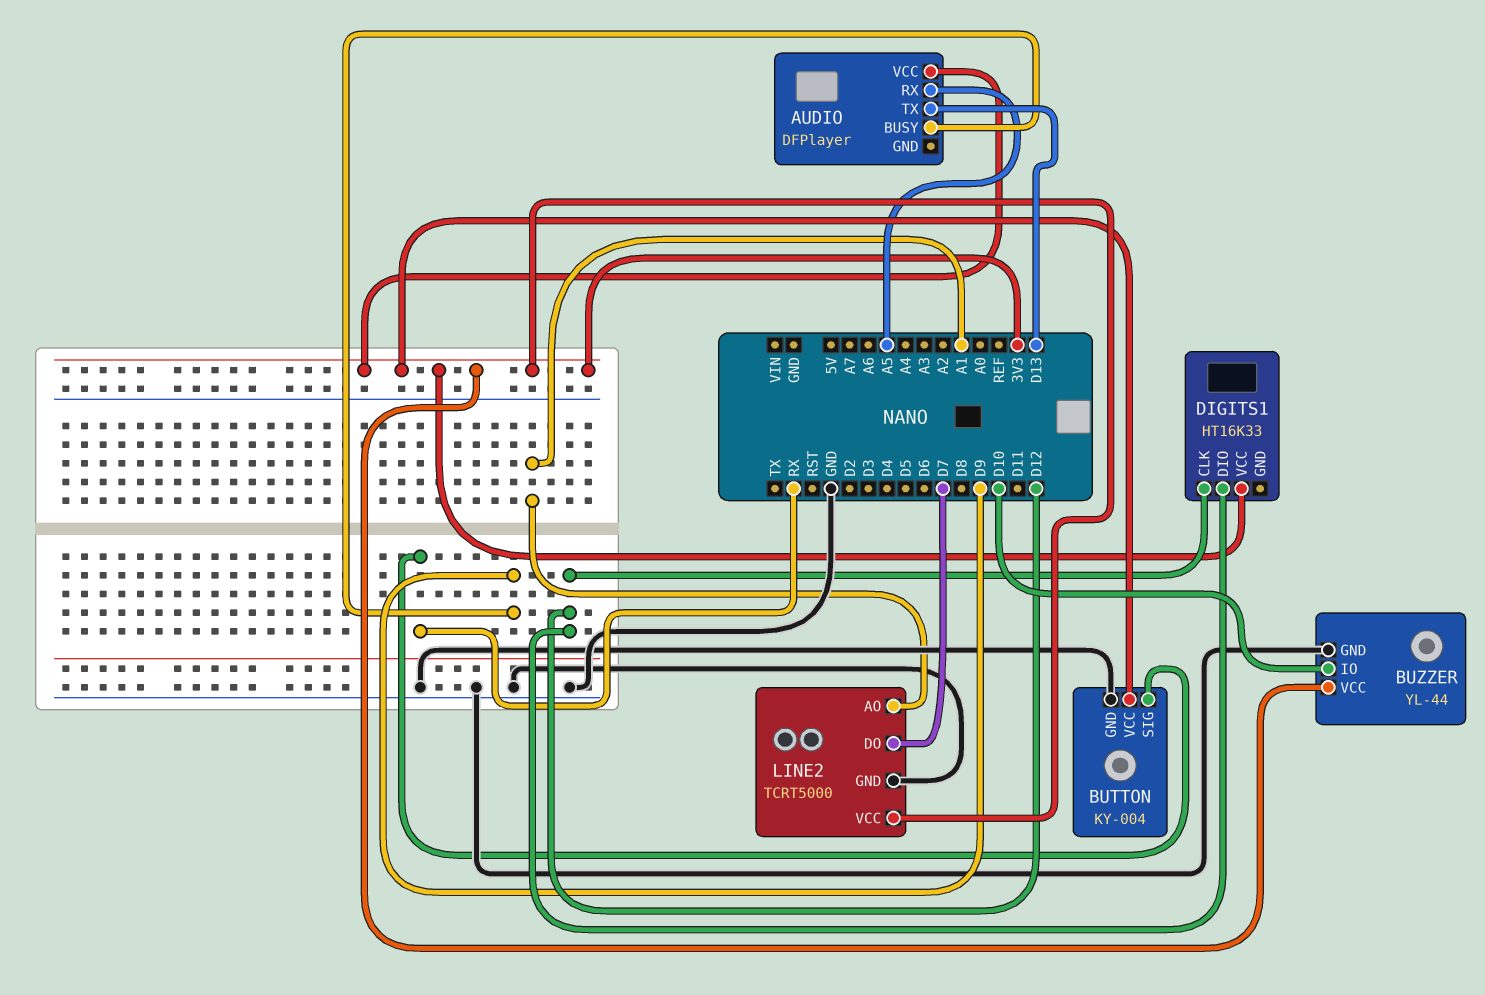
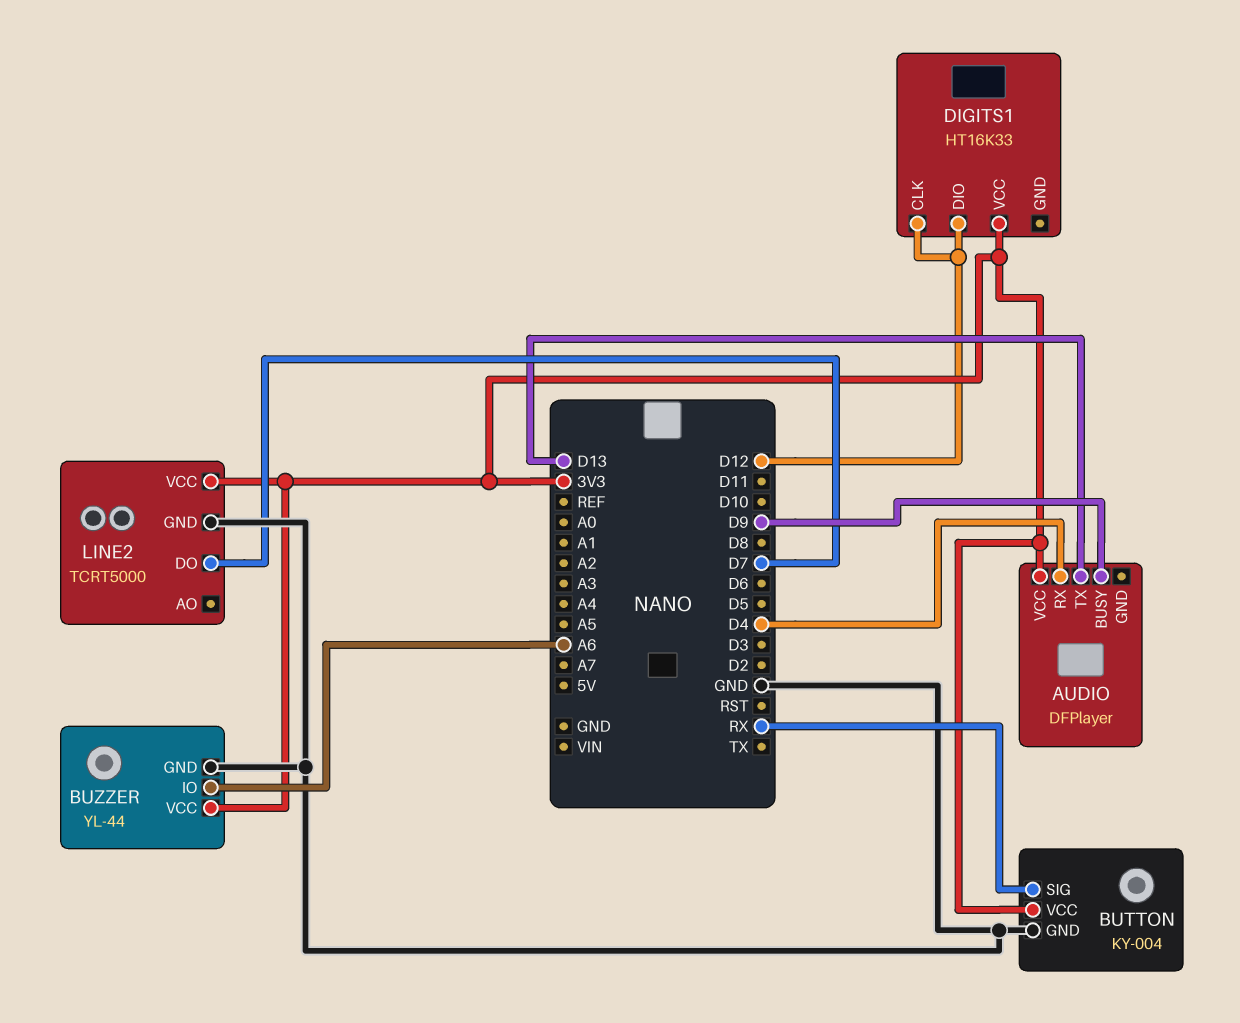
AUDIO pin RX: A5 -> D4
BUZZER pin IO: D10 -> A6
LINE2 pin AO: A1 -> none

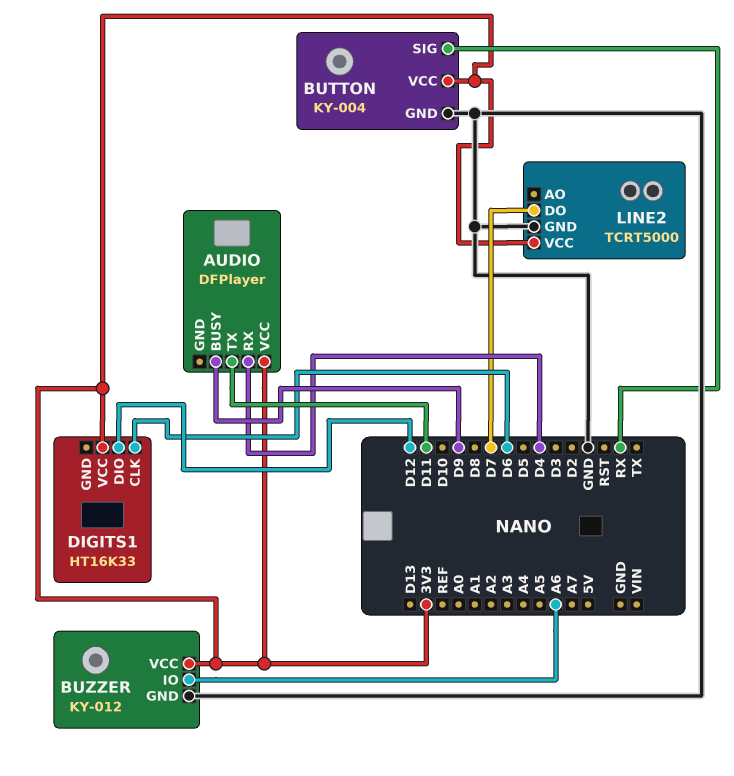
AUDIO pin TX: D13 -> D11
BUZZER: YL-44 -> KY-012
DIGITS1 pin CLK: D12 -> D6

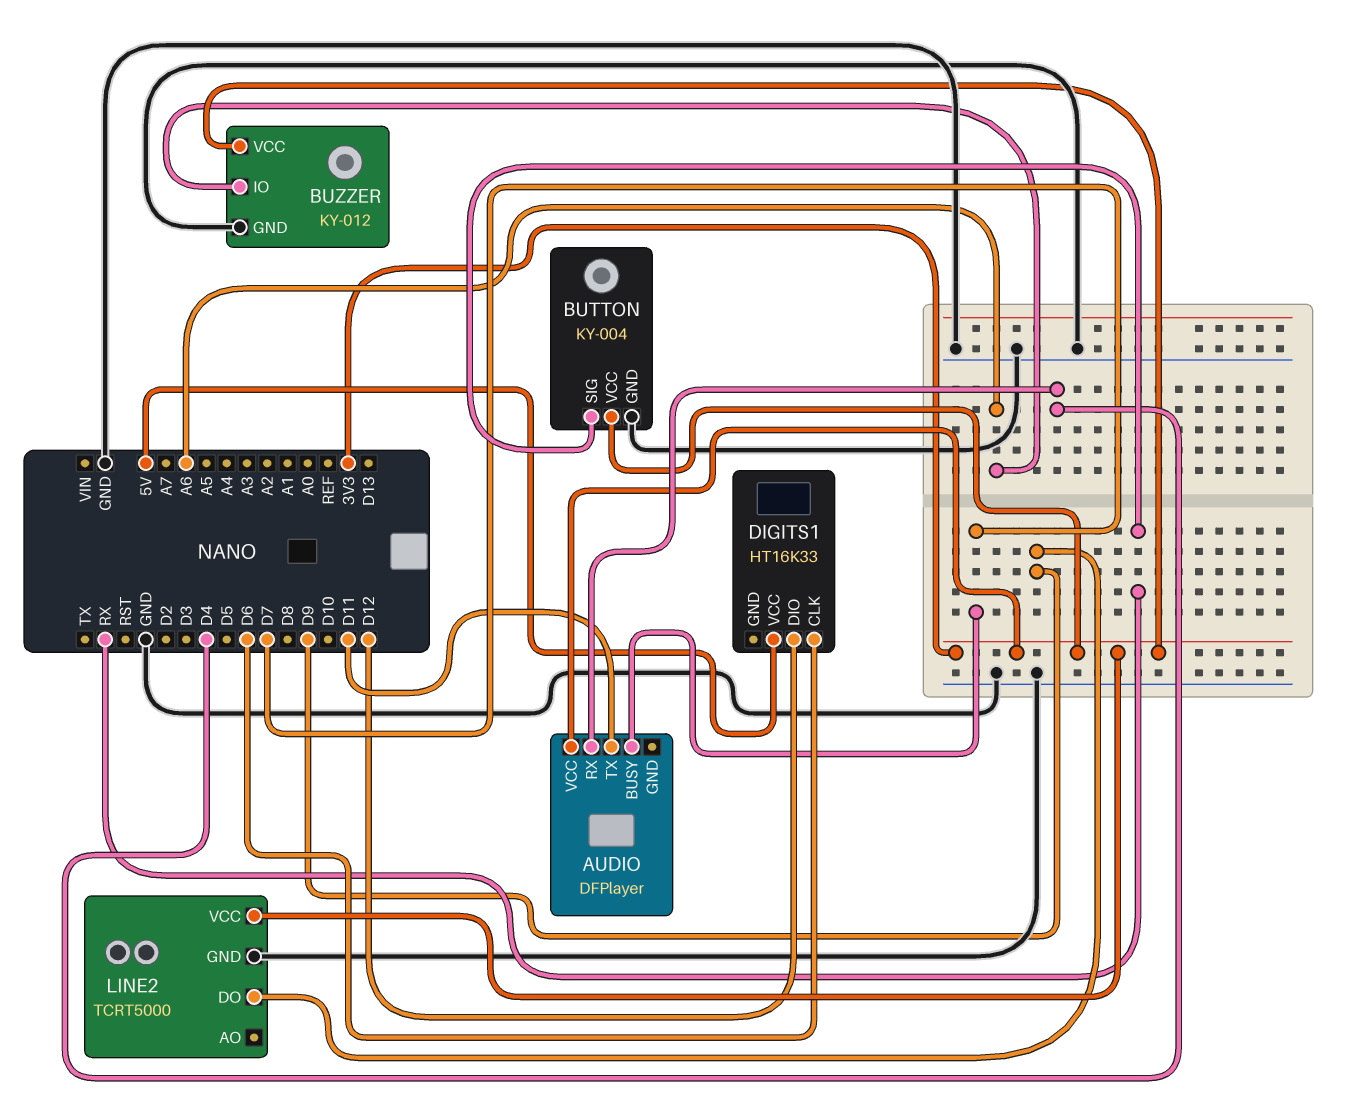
AUDIO pin BUSY: D9 -> D7
DIGITS1 pin VCC: 3V3 -> 5V
LINE2 pin DO: D7 -> D9

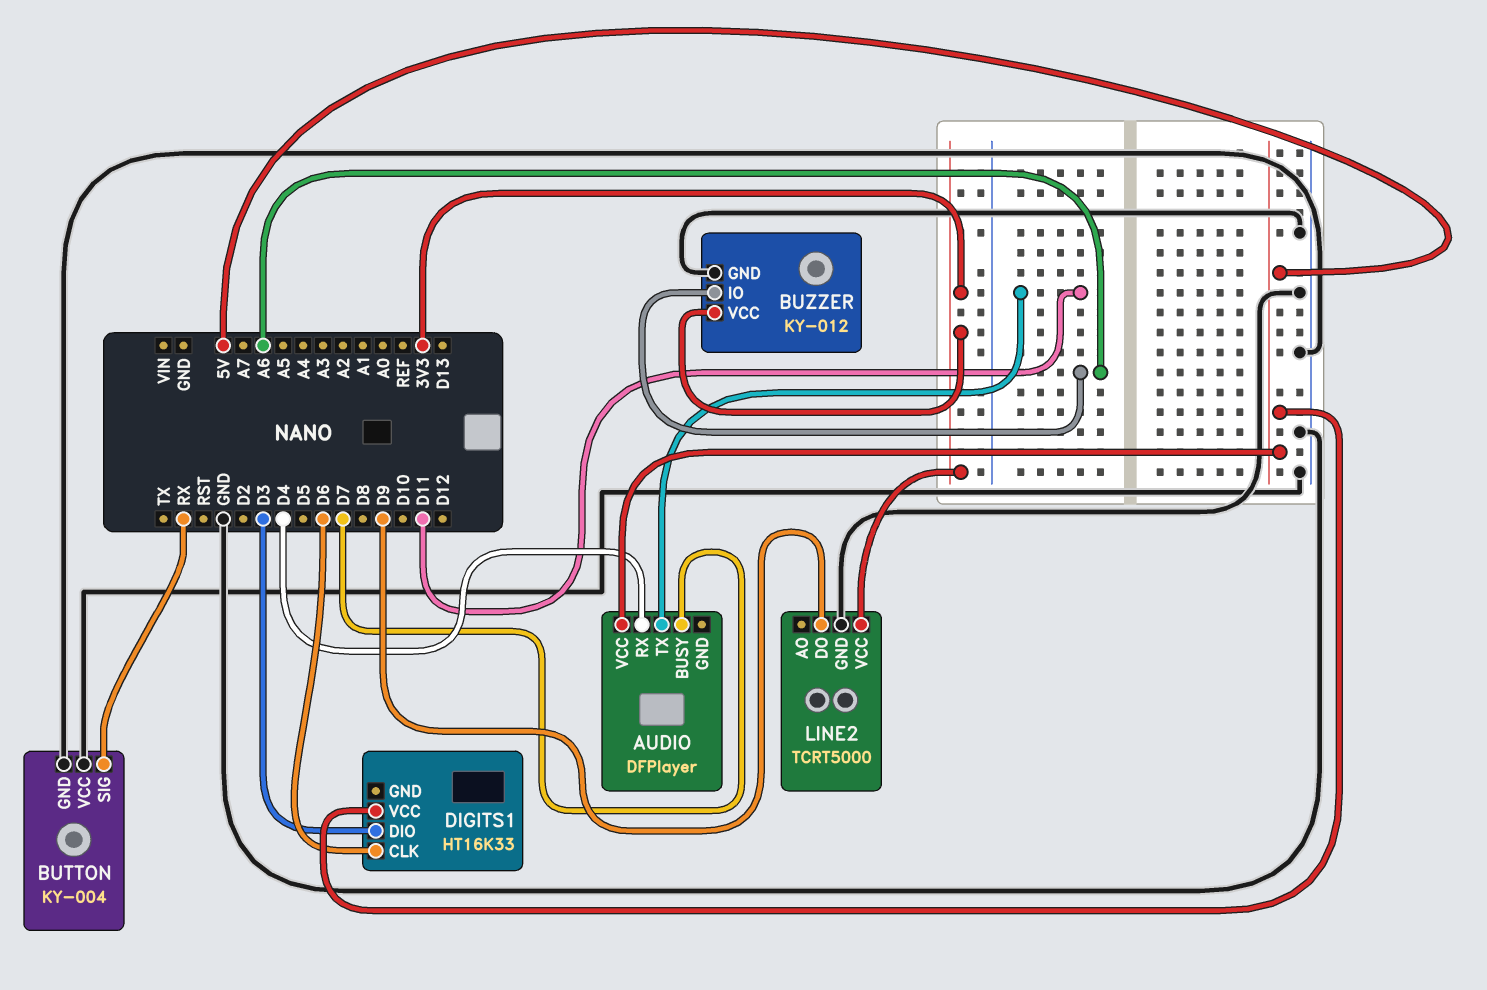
AUDIO pin VCC: 3V3 -> 5V
BUTTON pin VCC: 3V3 -> GND
DIGITS1 pin DIO: D12 -> D3

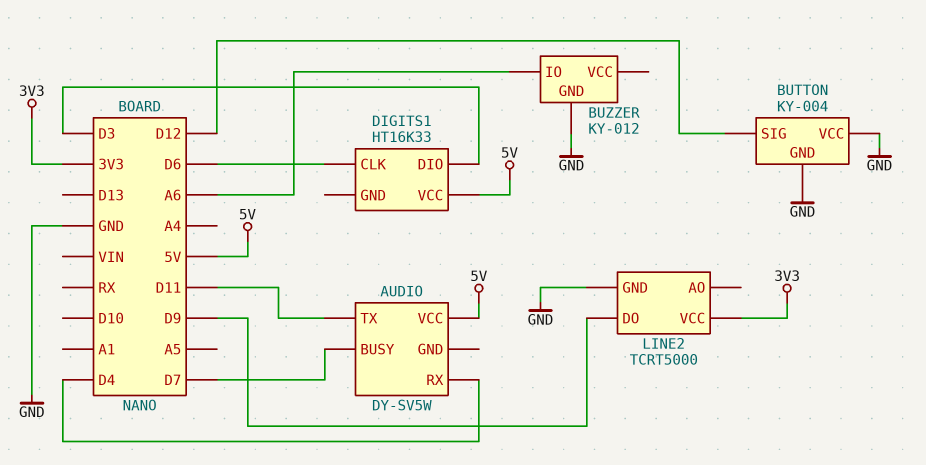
AUDIO: DFPlayer -> DY-SV5W
BUTTON pin SIG: RX -> D12
BUZZER pin VCC: 3V3 -> none

